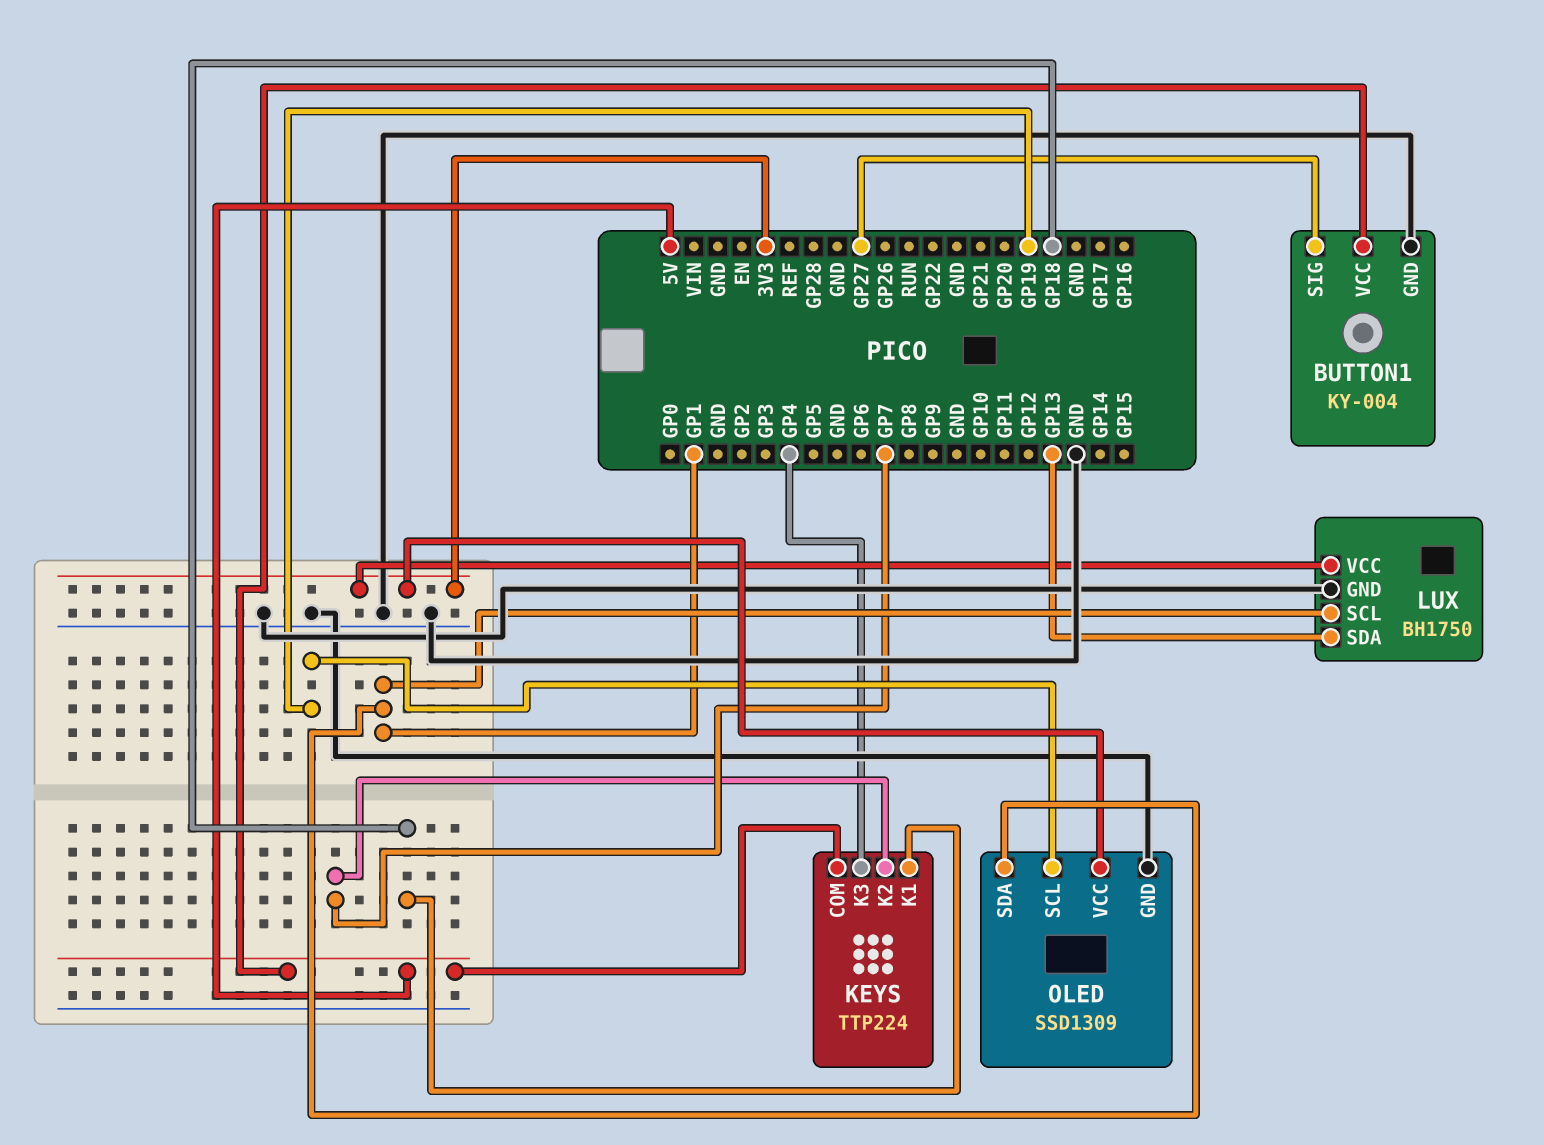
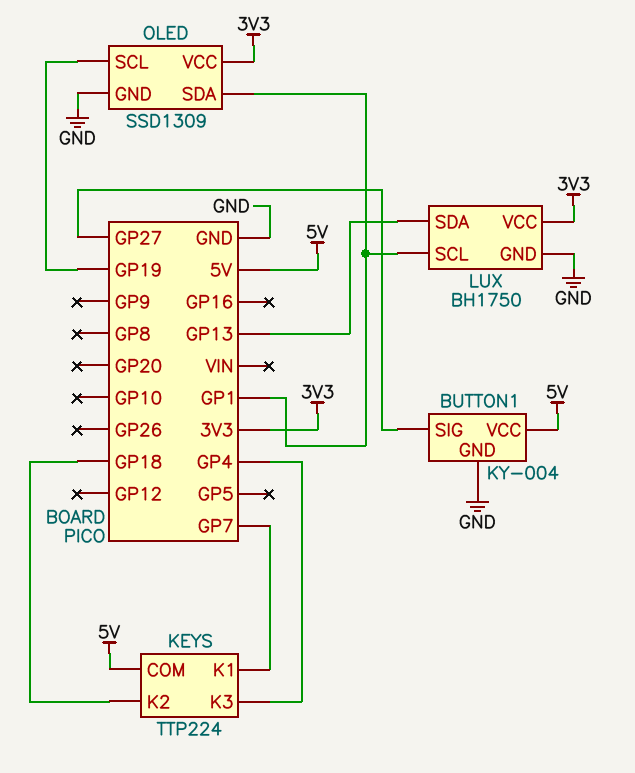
KEYS pin K1: GP18 -> GP7
KEYS pin K2: GP7 -> GP18

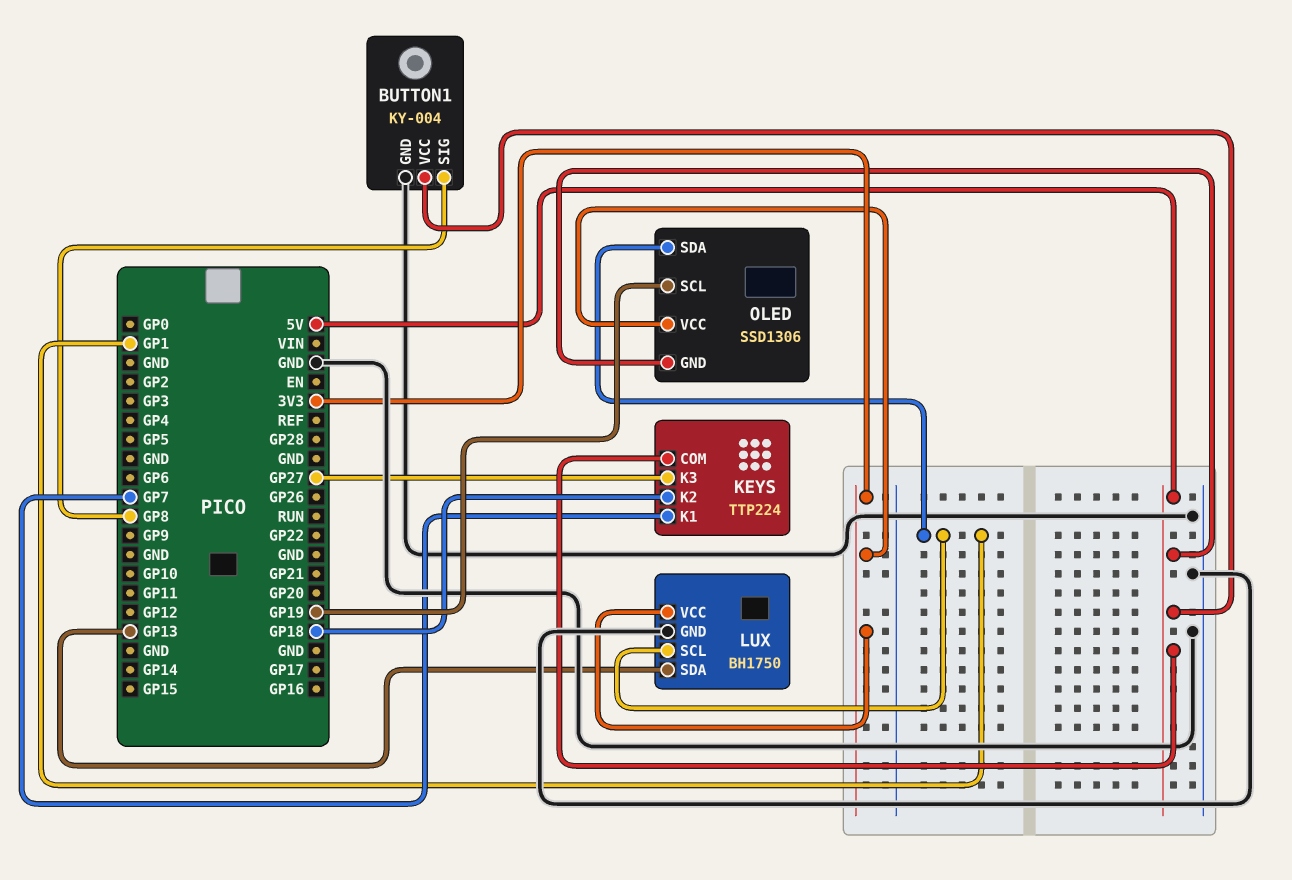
BUTTON1 pin SIG: GP27 -> GP8
KEYS pin K3: GP4 -> GP27
OLED: SSD1309 -> SSD1306
OLED pin GND: GND -> 5V

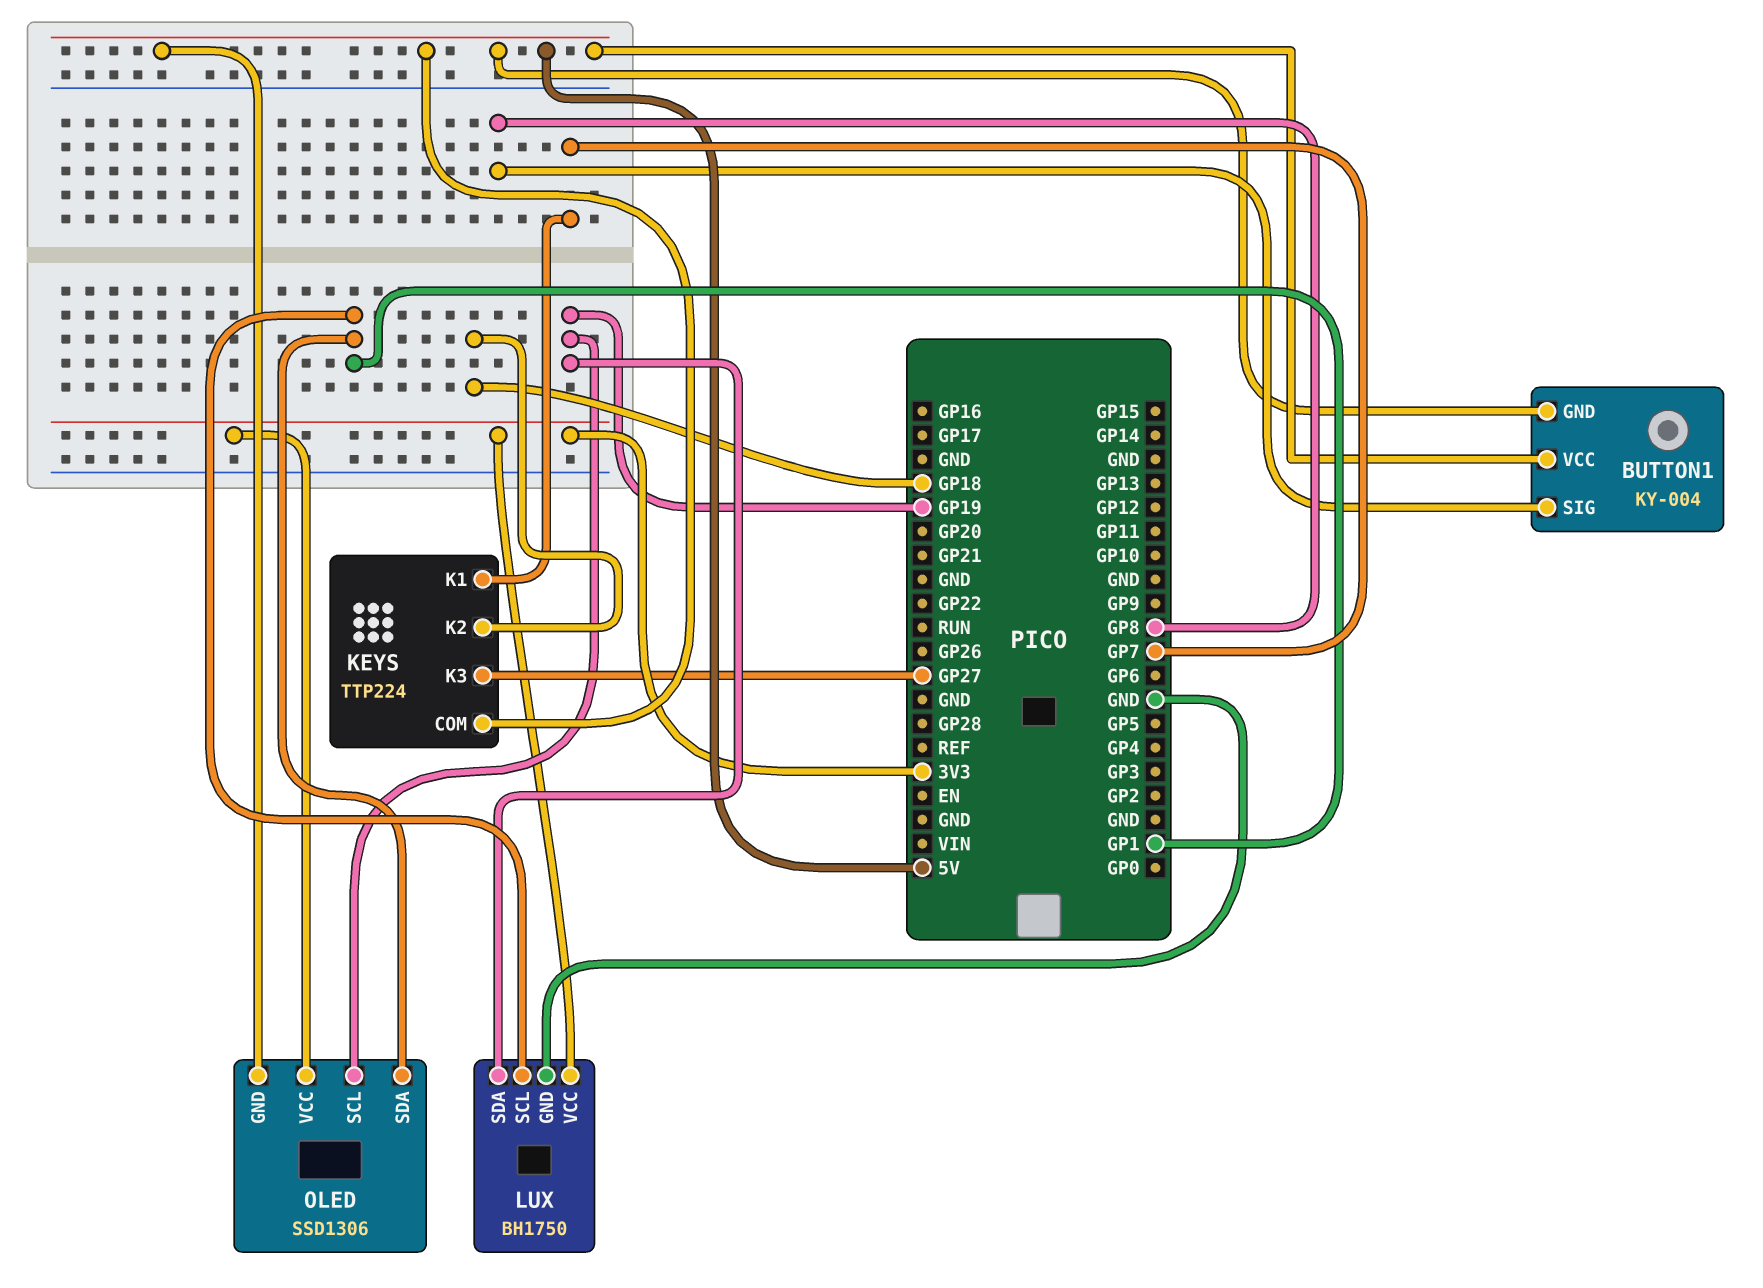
BUTTON1 pin GND: GND -> 5V
LUX pin SDA: GP13 -> GP19

